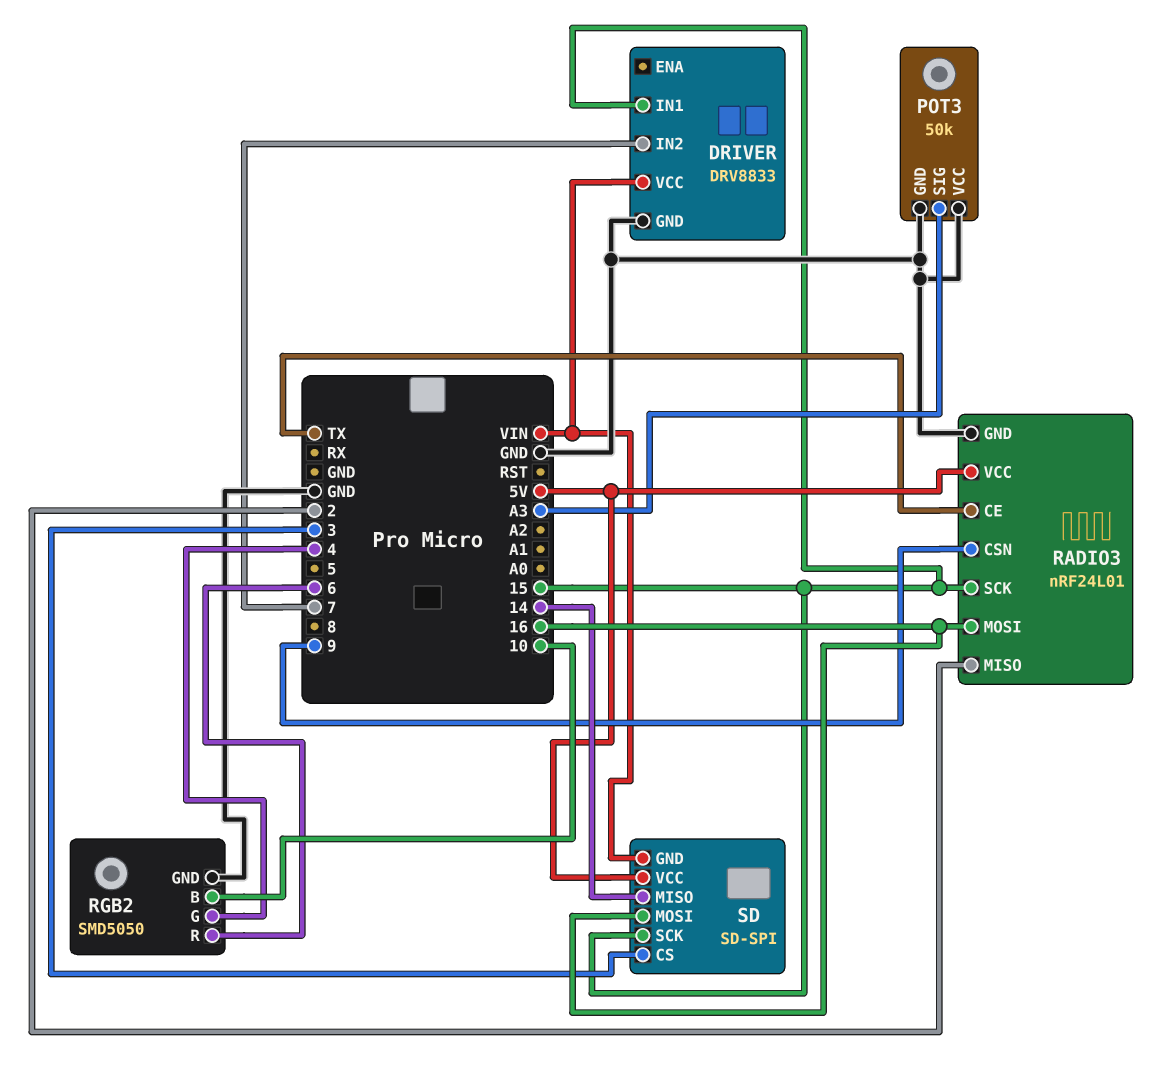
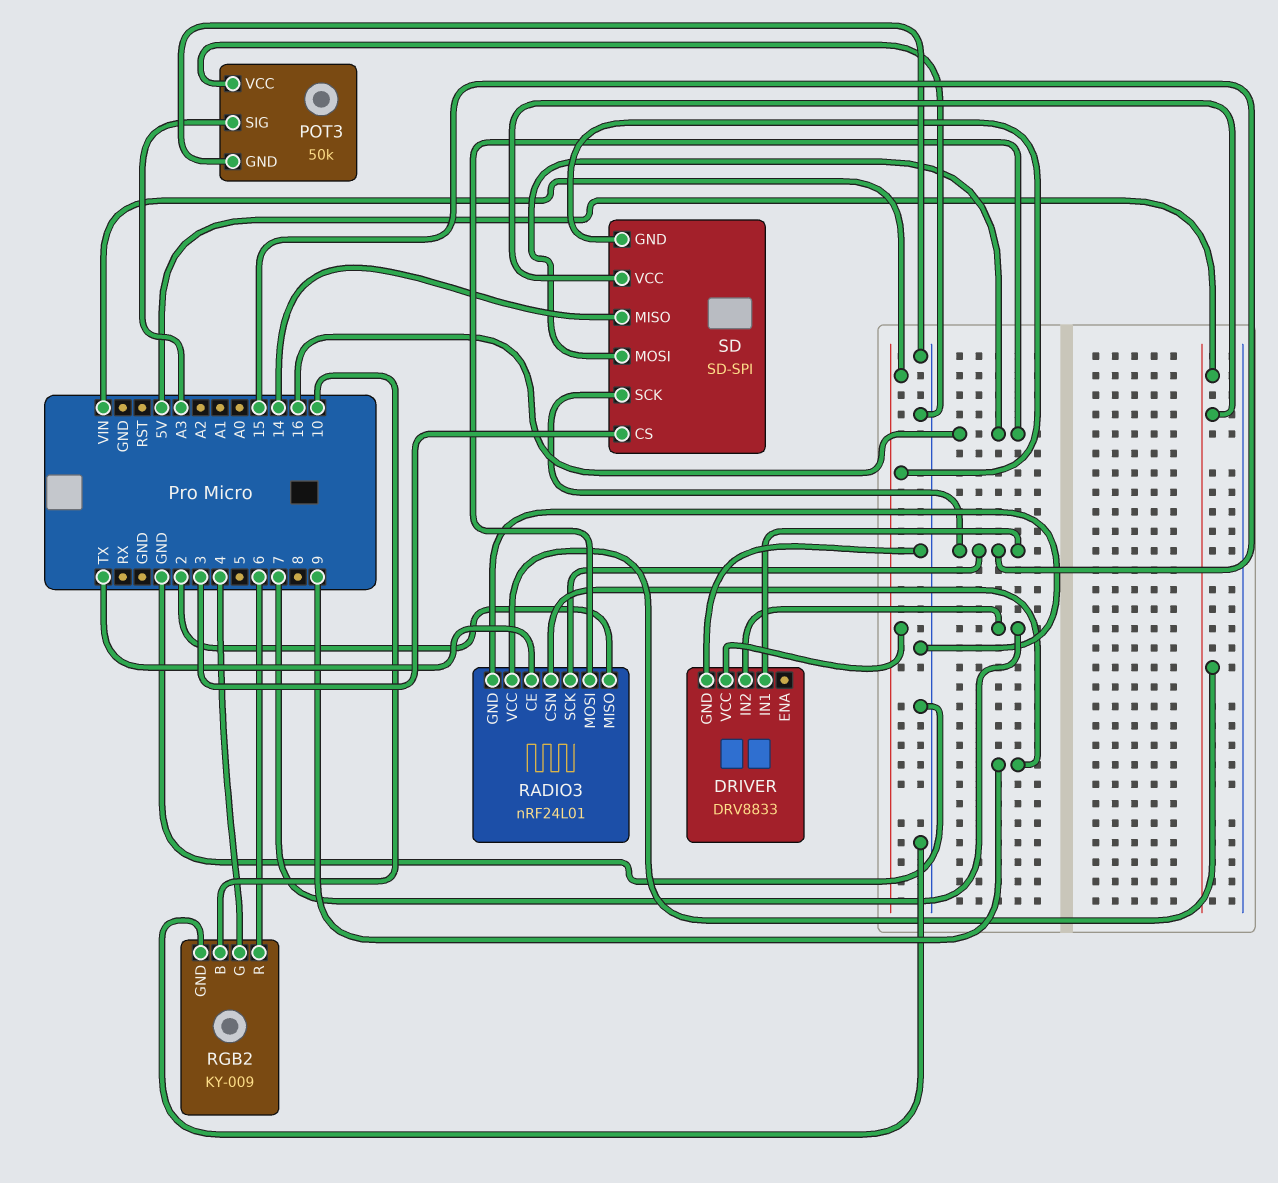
RGB2: SMD5050 -> KY-009

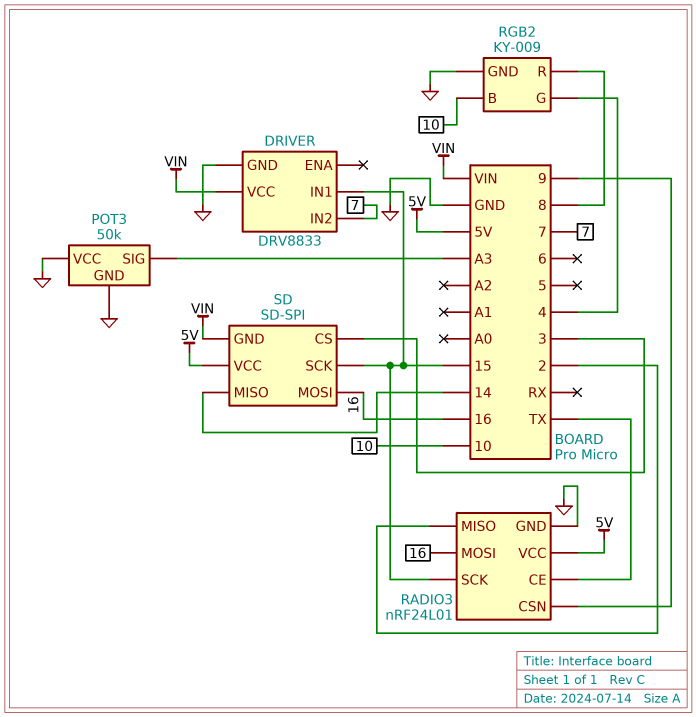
RGB2 pin R: 6 -> 8

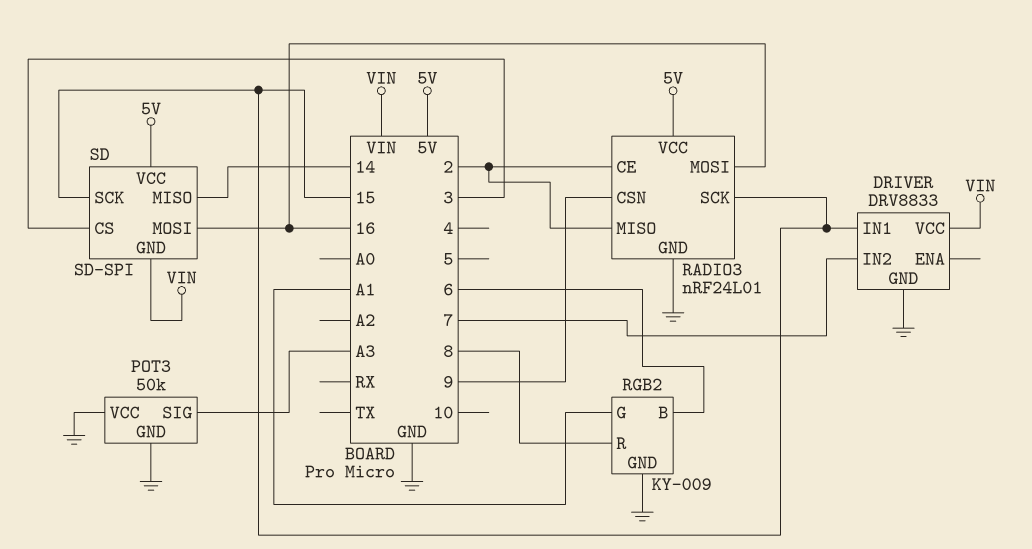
RADIO3 pin CE: TX -> 2
RGB2 pin B: 10 -> 6
RGB2 pin G: 4 -> A1

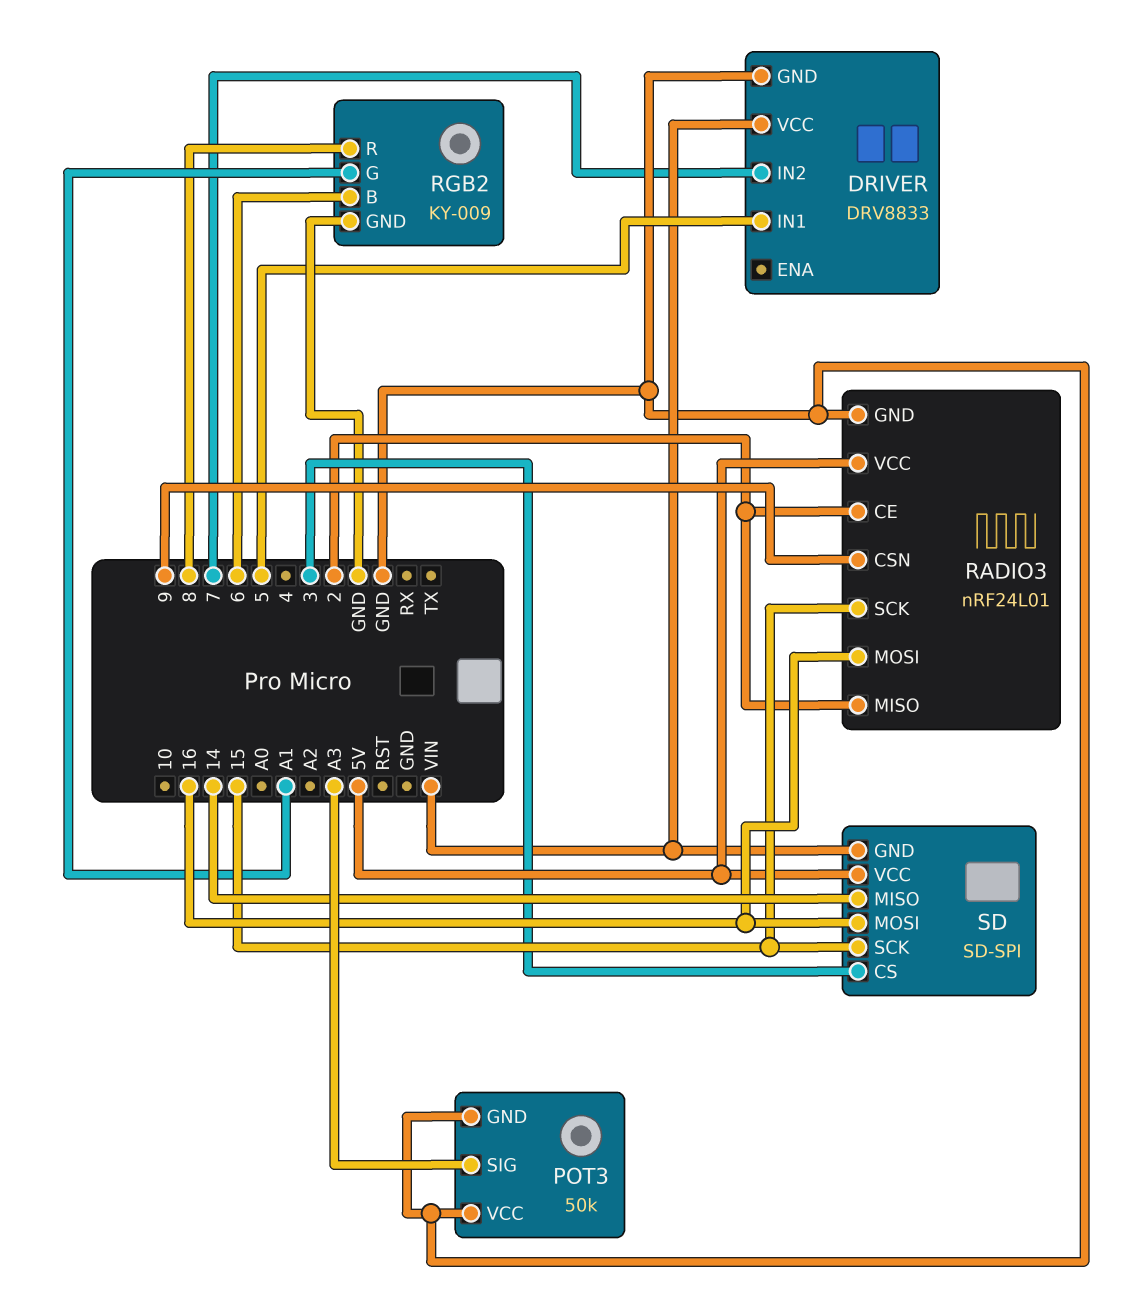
DRIVER pin IN1: 15 -> 5

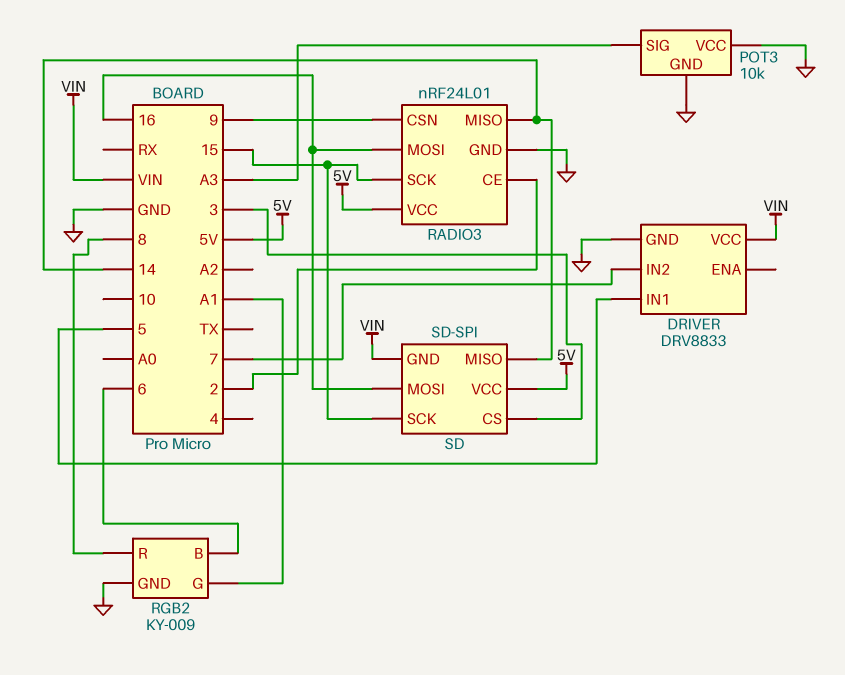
POT3: 50k -> 10k
RADIO3 pin MISO: 2 -> 14

